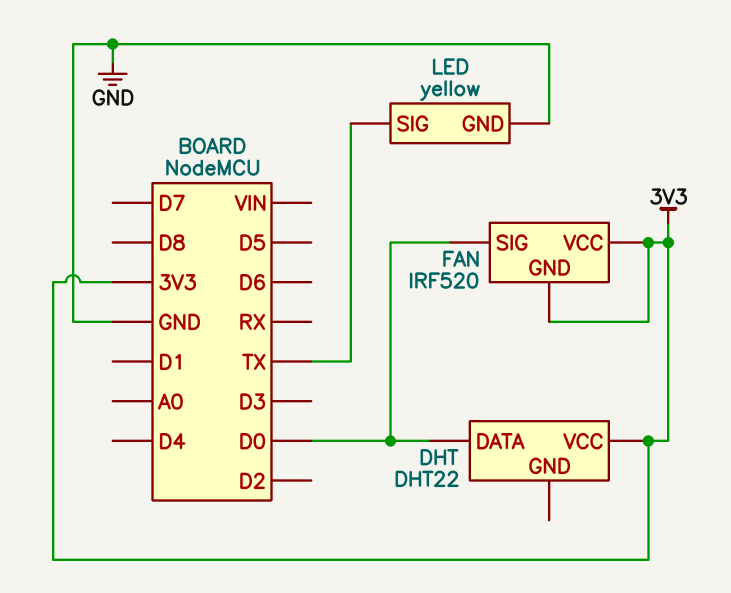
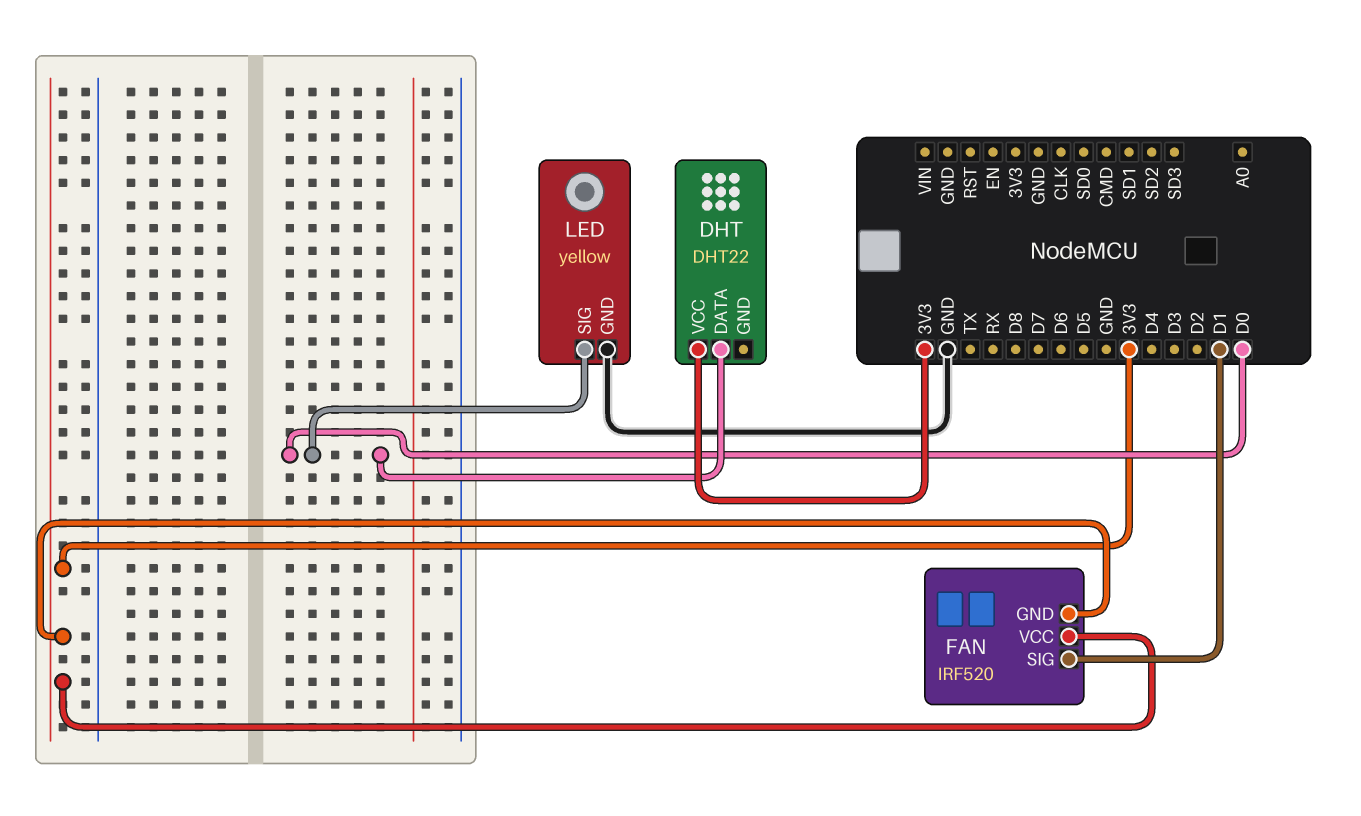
FAN pin SIG: D0 -> D1
LED pin SIG: TX -> D0

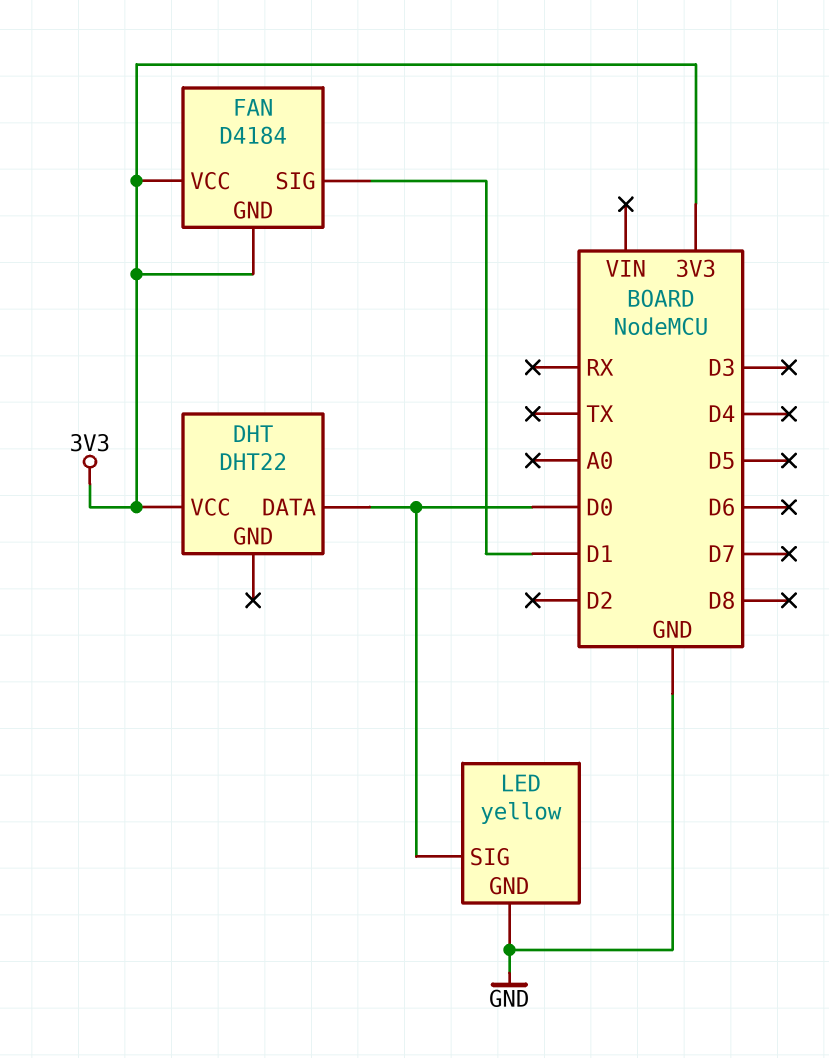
FAN: IRF520 -> D4184

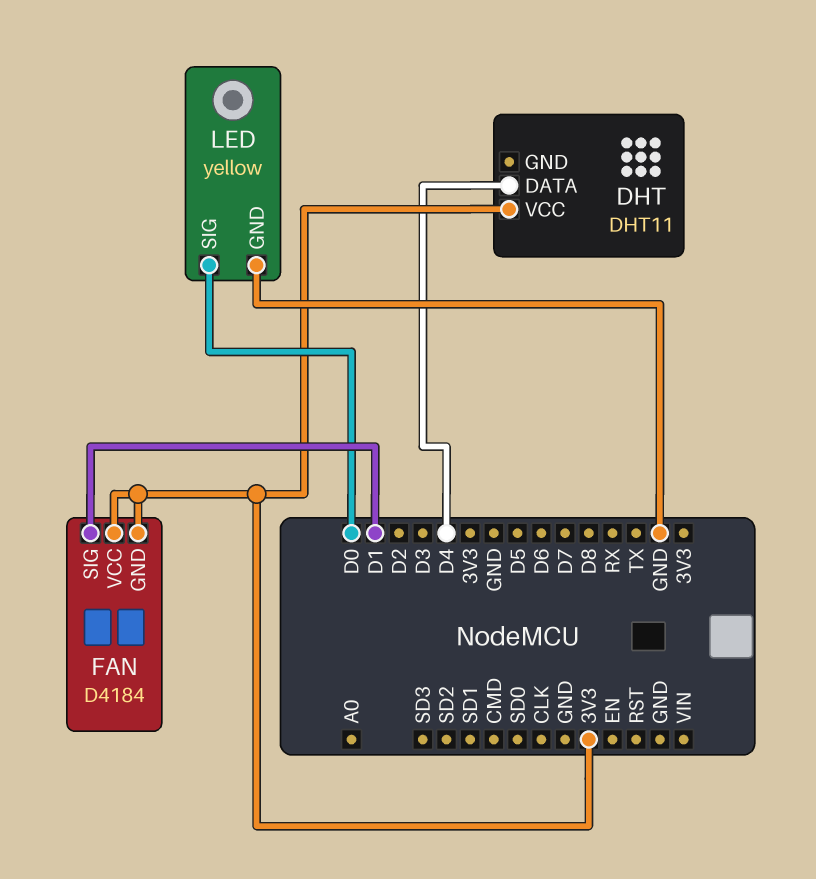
DHT: DHT22 -> DHT11
DHT pin DATA: D0 -> D4

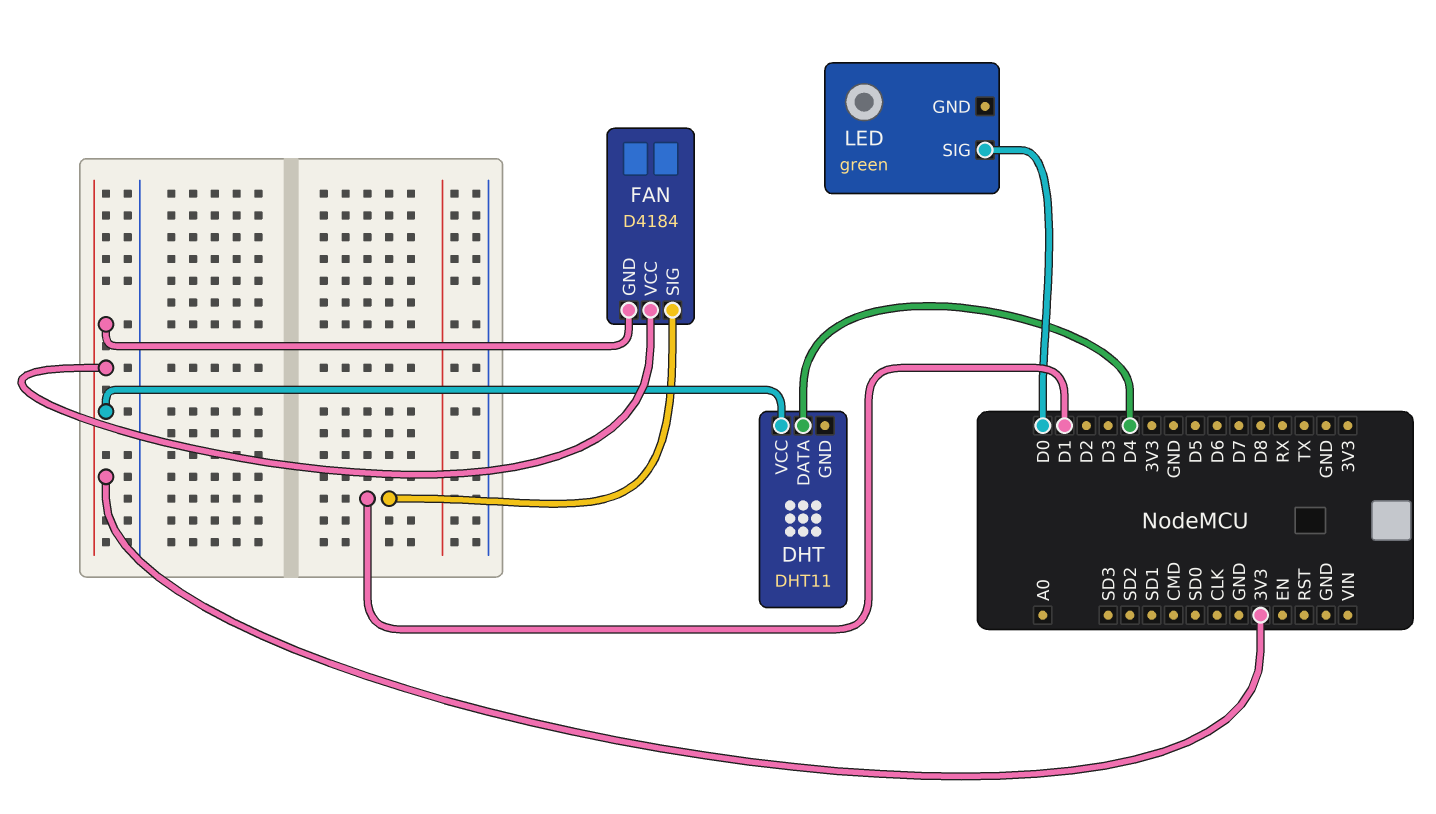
LED: yellow -> green
LED pin GND: GND -> none

